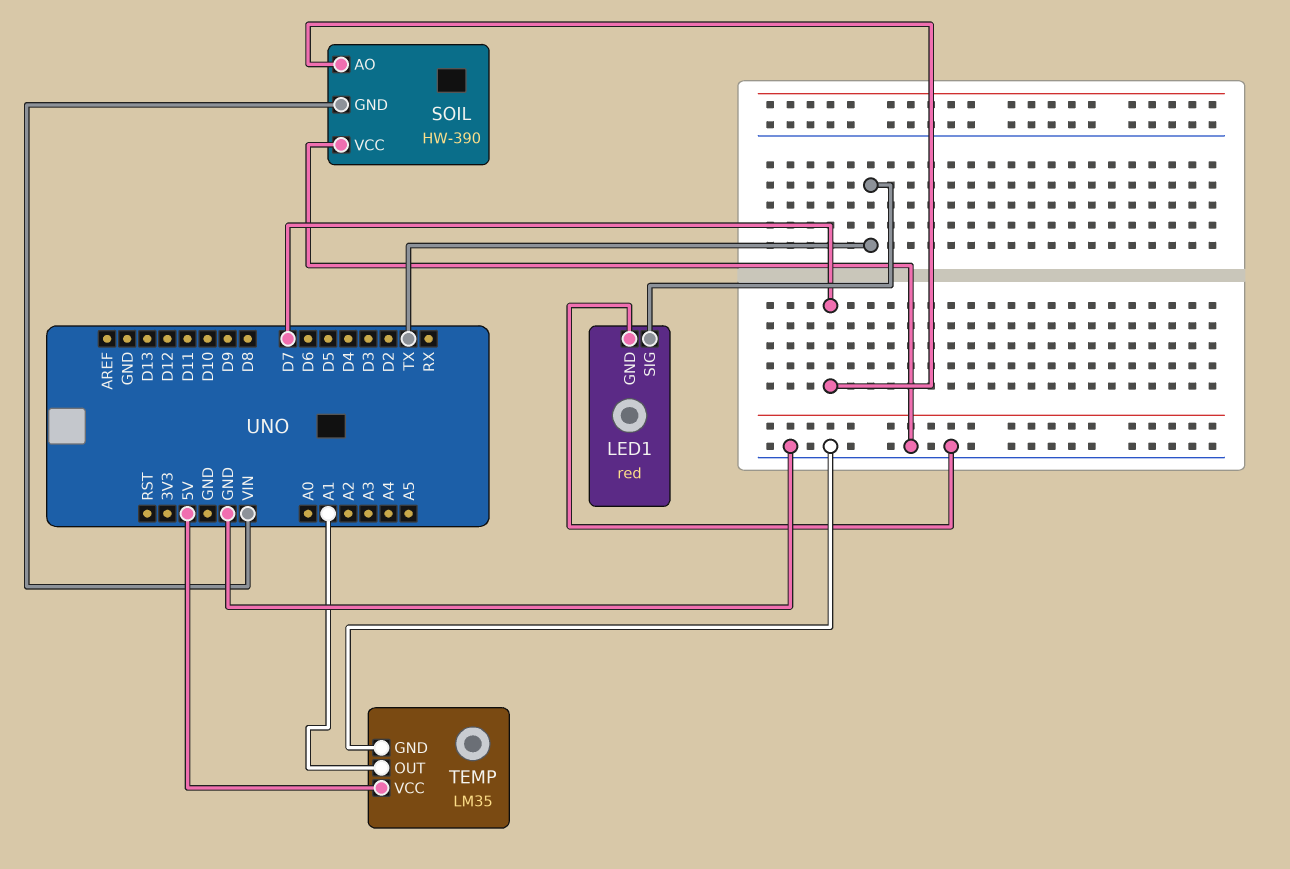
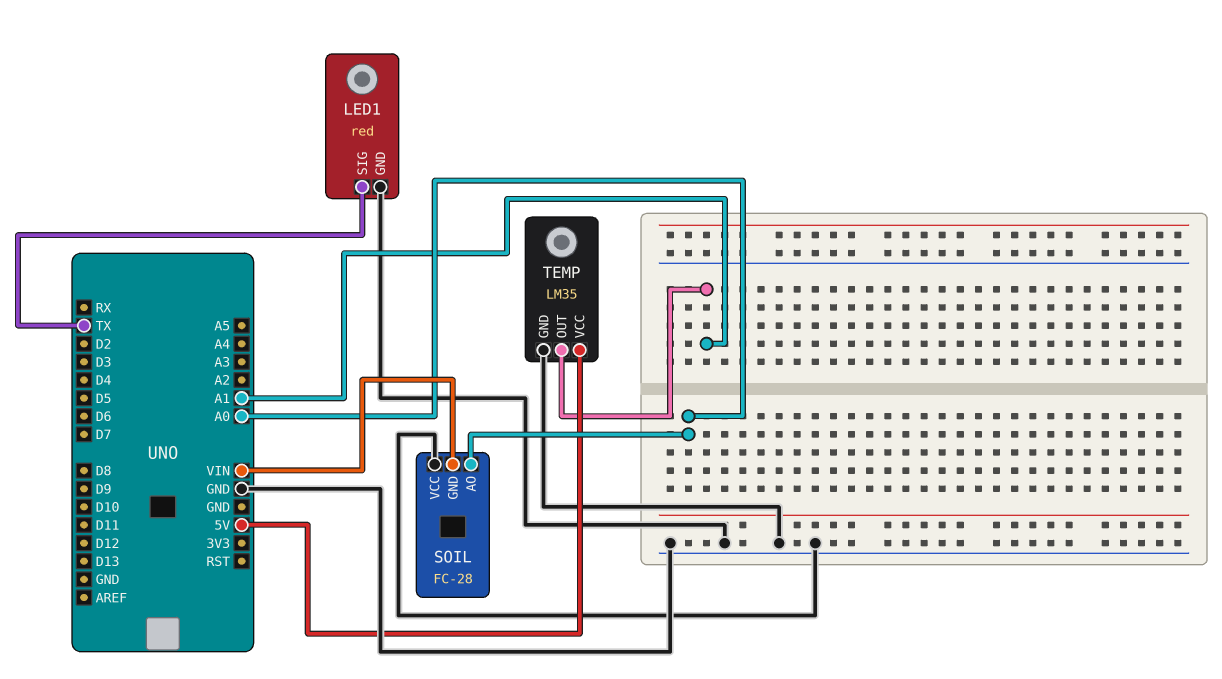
SOIL: HW-390 -> FC-28
SOIL pin AO: D7 -> A0

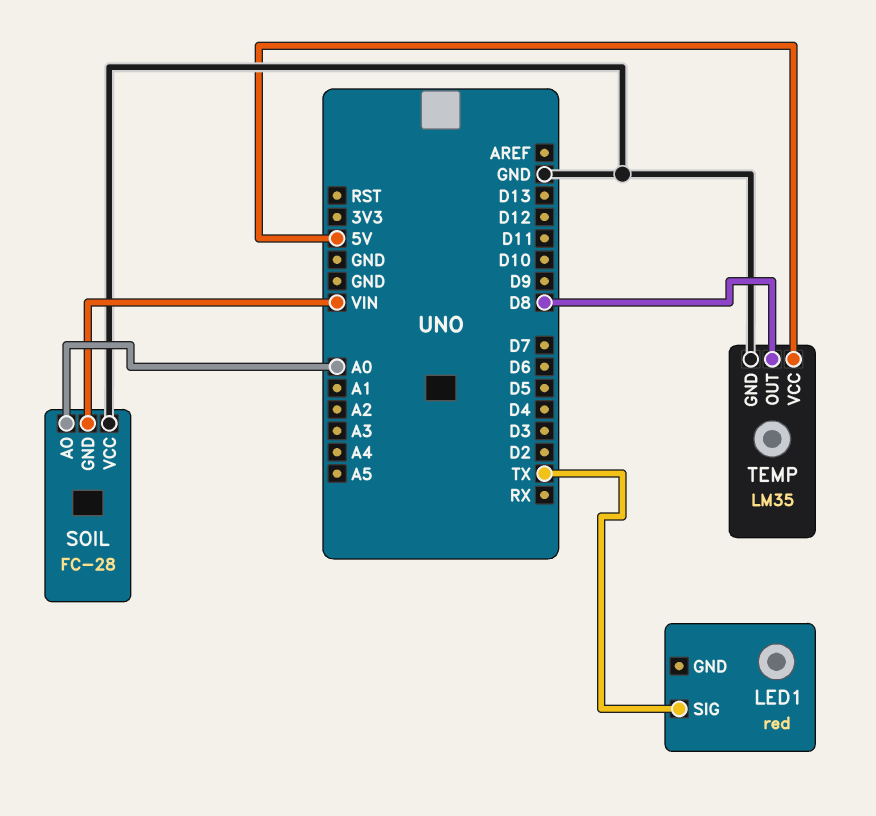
LED1 pin GND: GND -> none
TEMP pin OUT: A1 -> D8

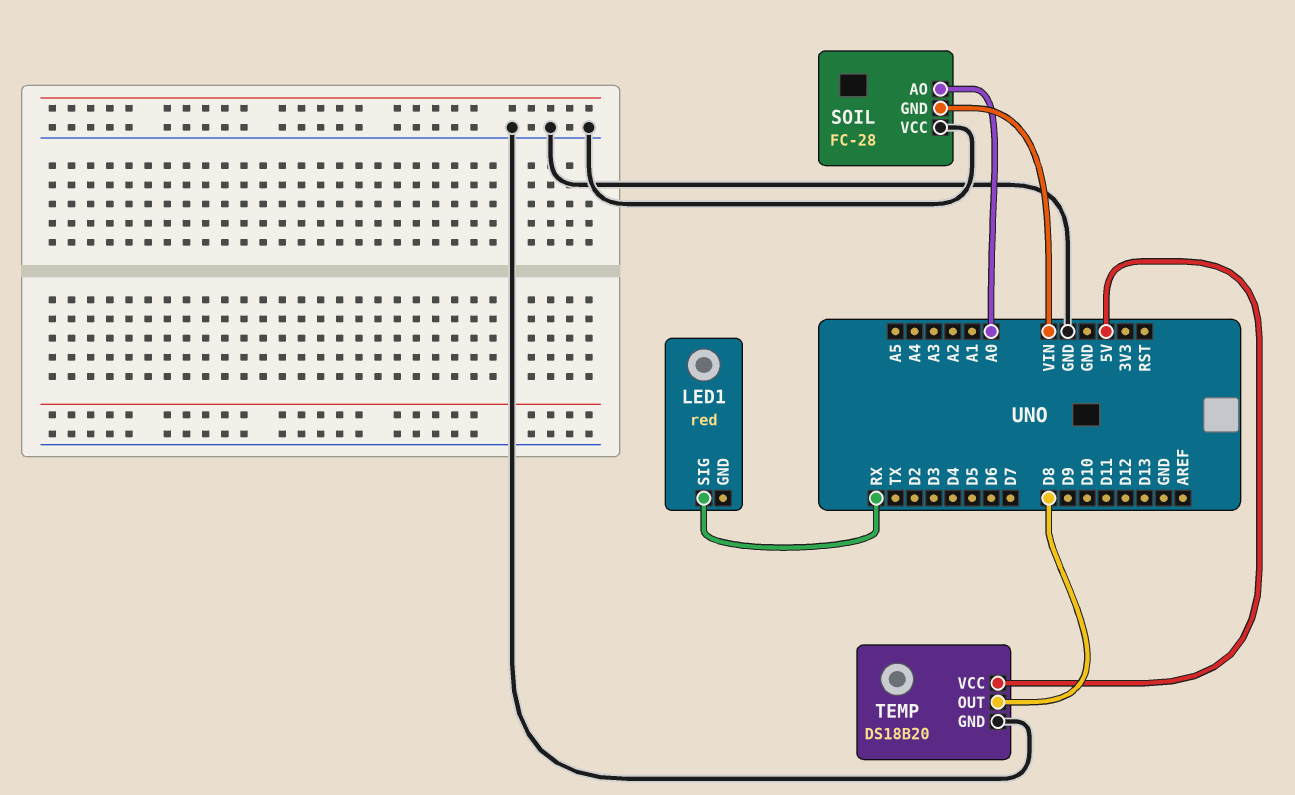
LED1 pin SIG: TX -> RX
TEMP: LM35 -> DS18B20

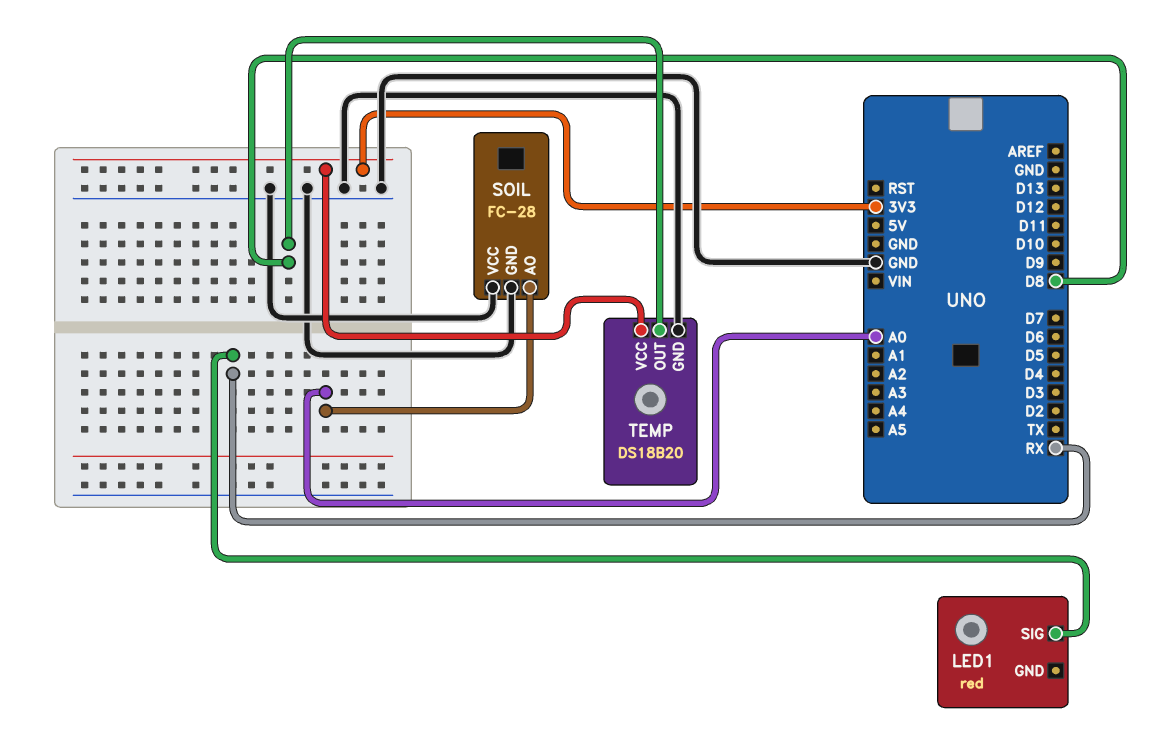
SOIL pin GND: VIN -> GND
TEMP pin VCC: 5V -> 3V3

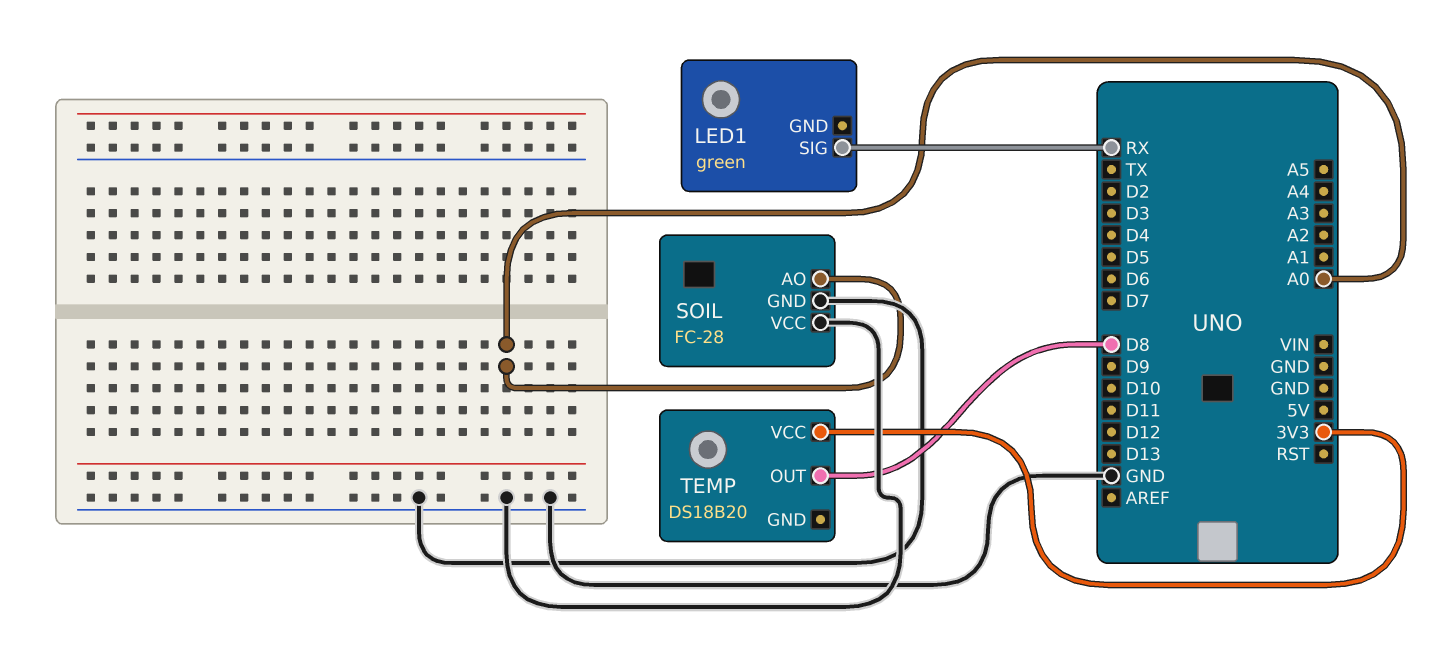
LED1: red -> green
TEMP pin GND: GND -> none

